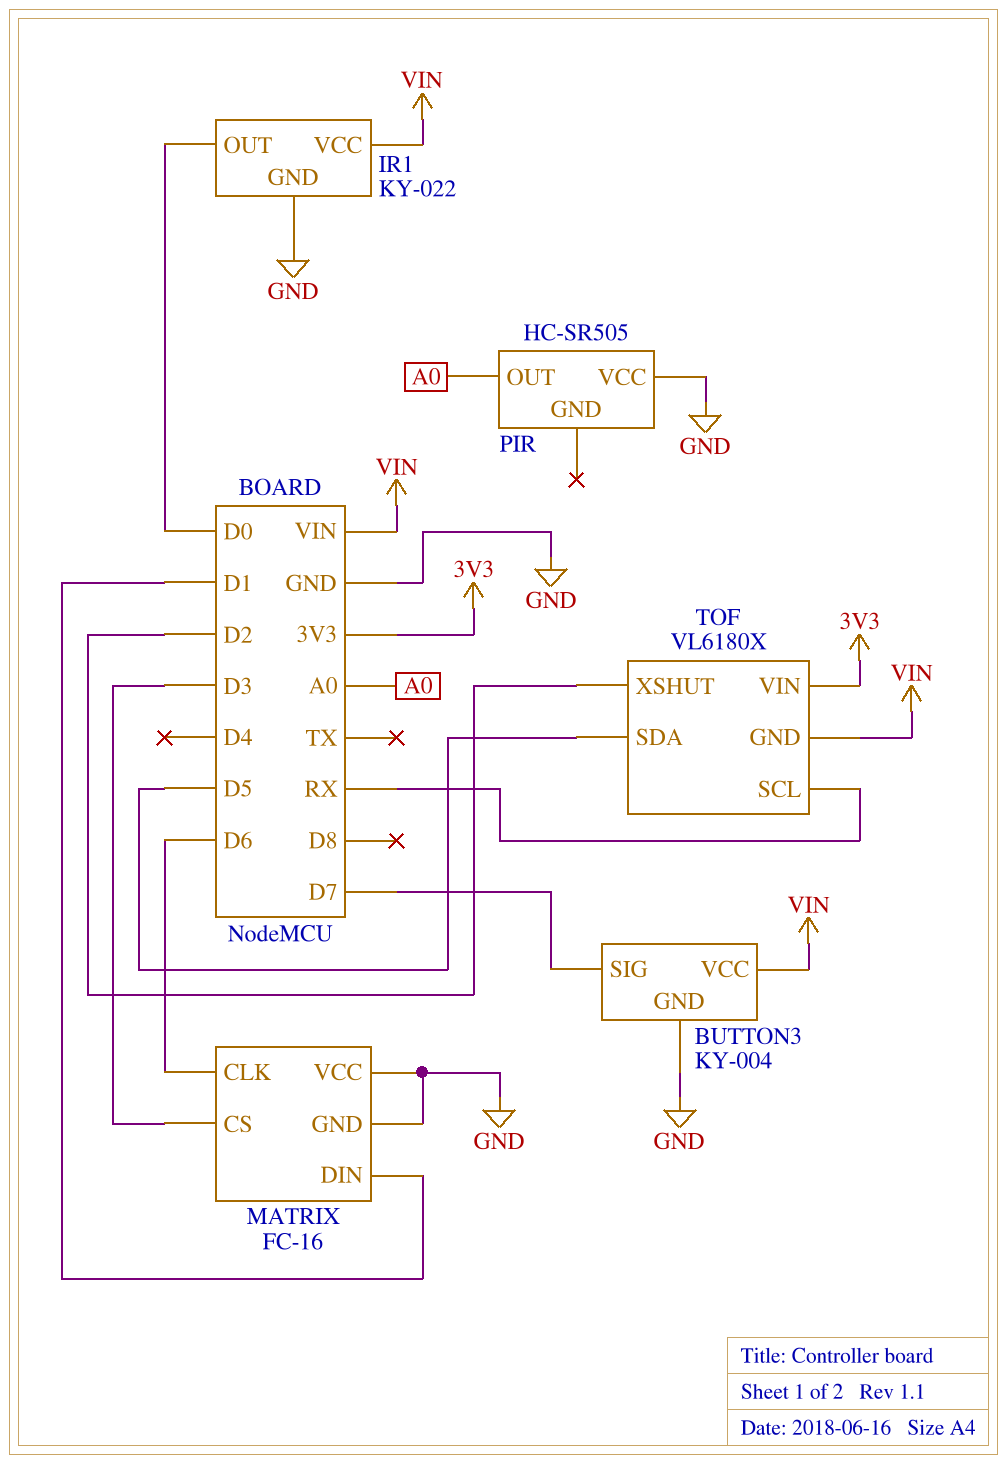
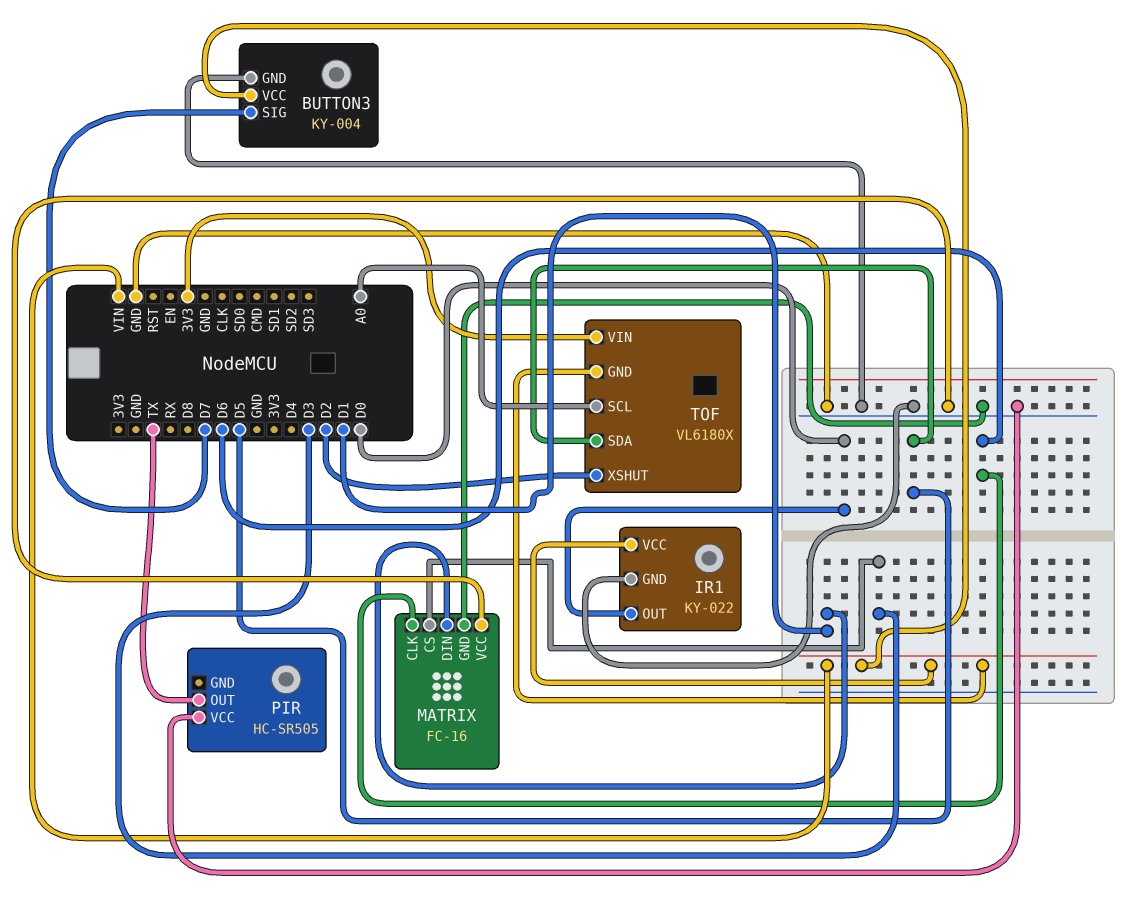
PIR pin OUT: A0 -> TX
TOF pin SCL: RX -> A0

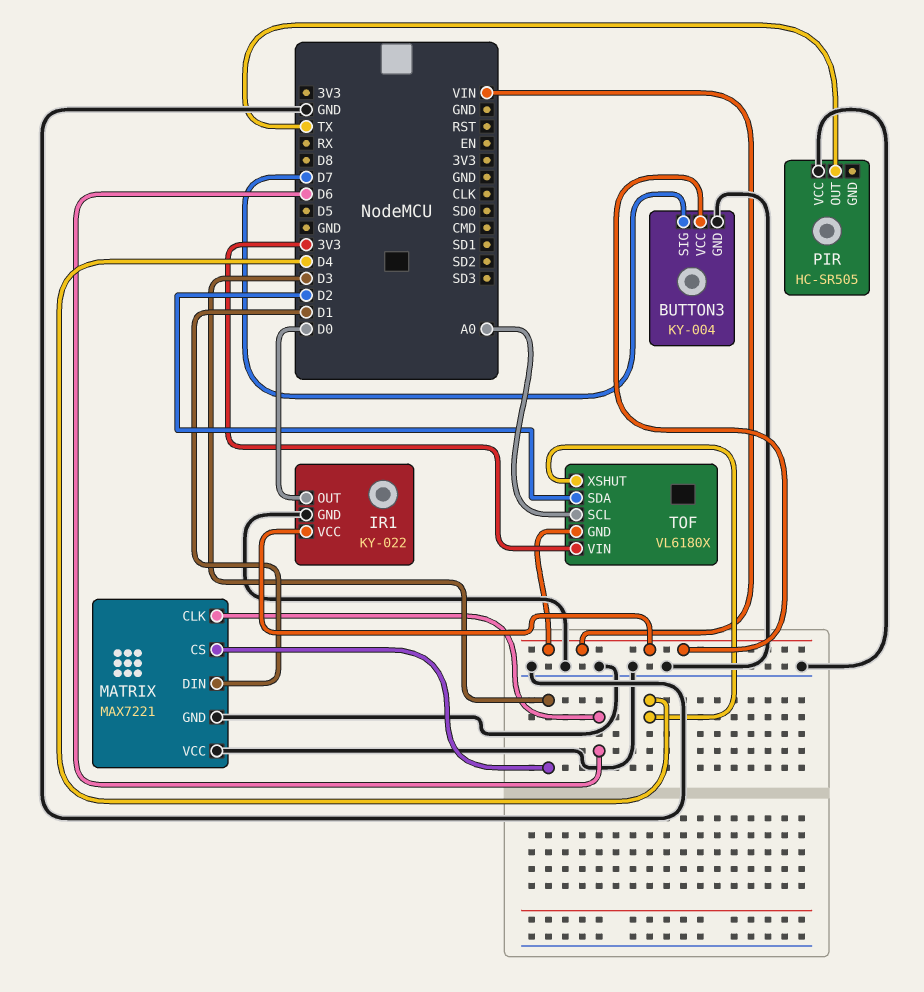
MATRIX: FC-16 -> MAX7221
TOF pin SDA: D5 -> D2
TOF pin XSHUT: D2 -> D4

